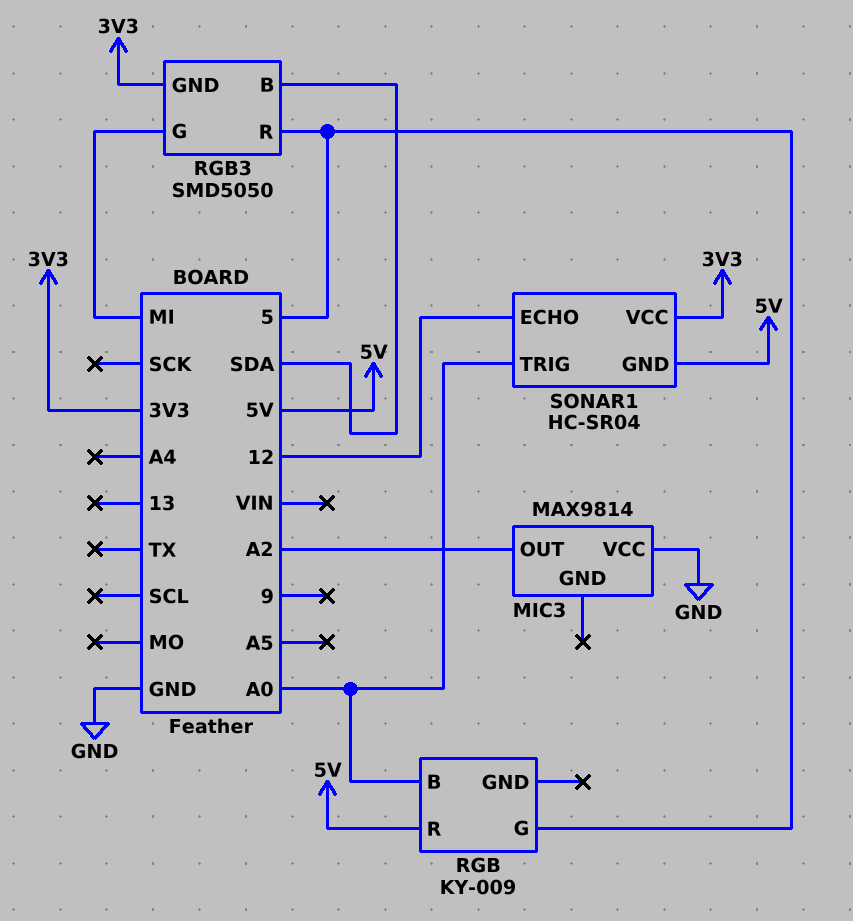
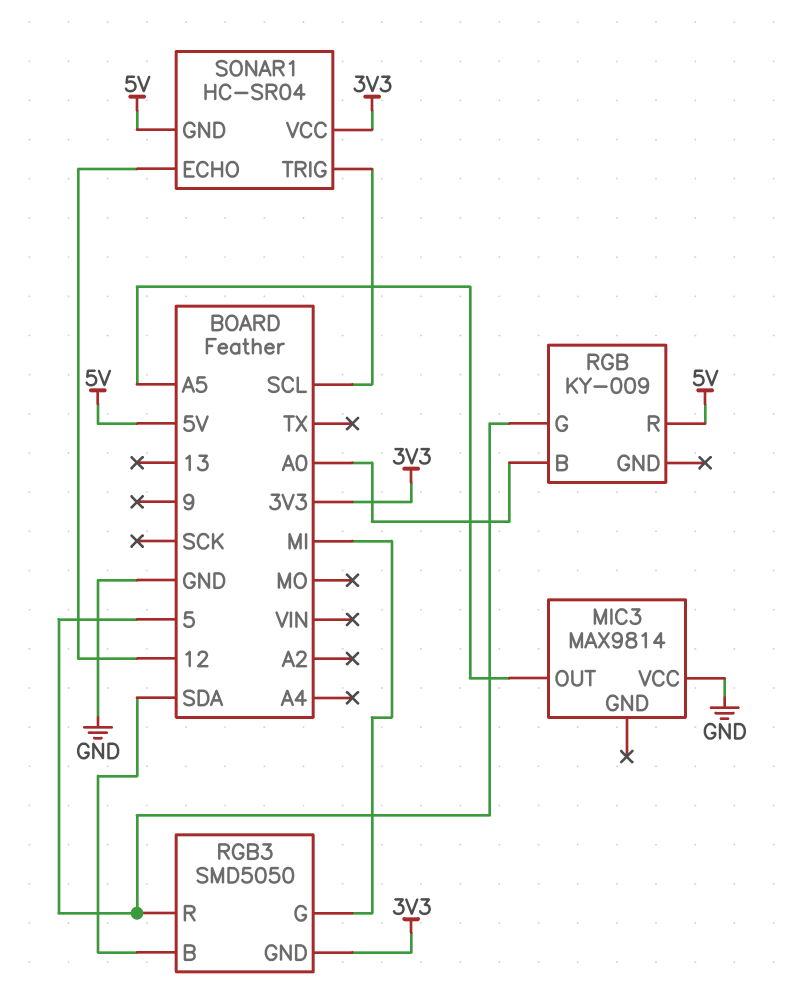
MIC3 pin OUT: A2 -> A5
SONAR1 pin TRIG: A0 -> SCL

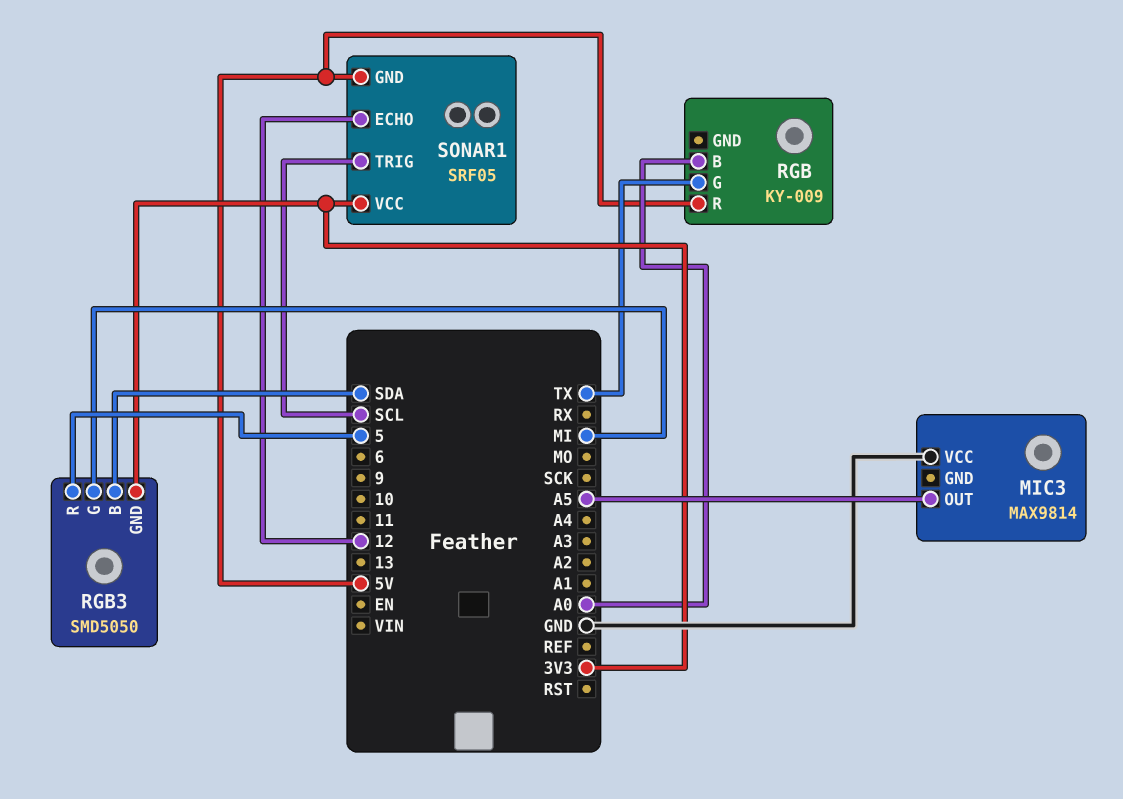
RGB pin G: 5 -> TX
SONAR1: HC-SR04 -> SRF05

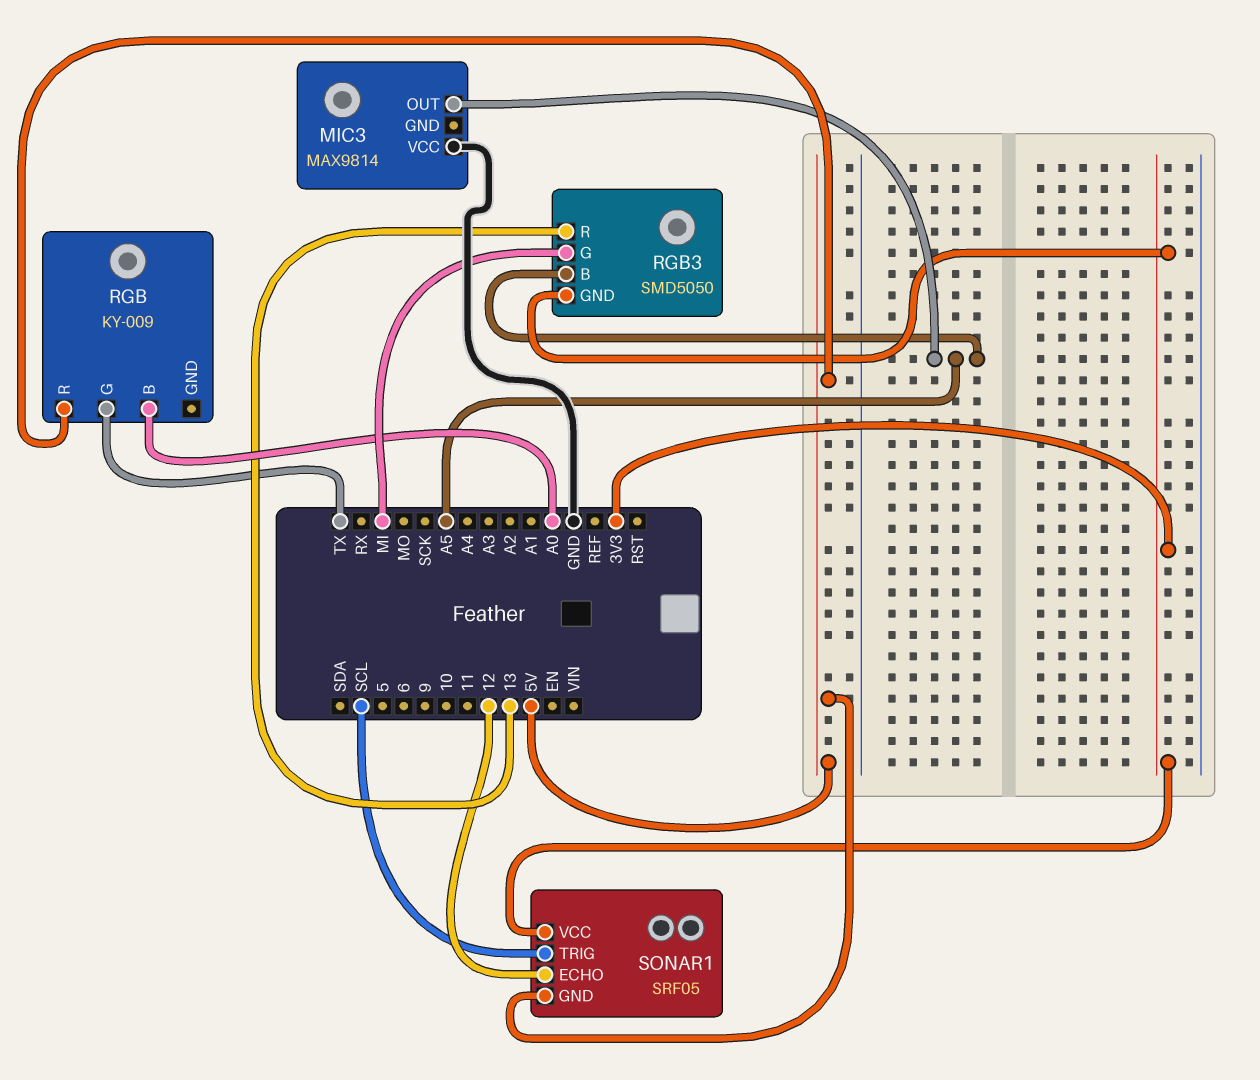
RGB3 pin B: SDA -> A5
RGB3 pin R: 5 -> 13

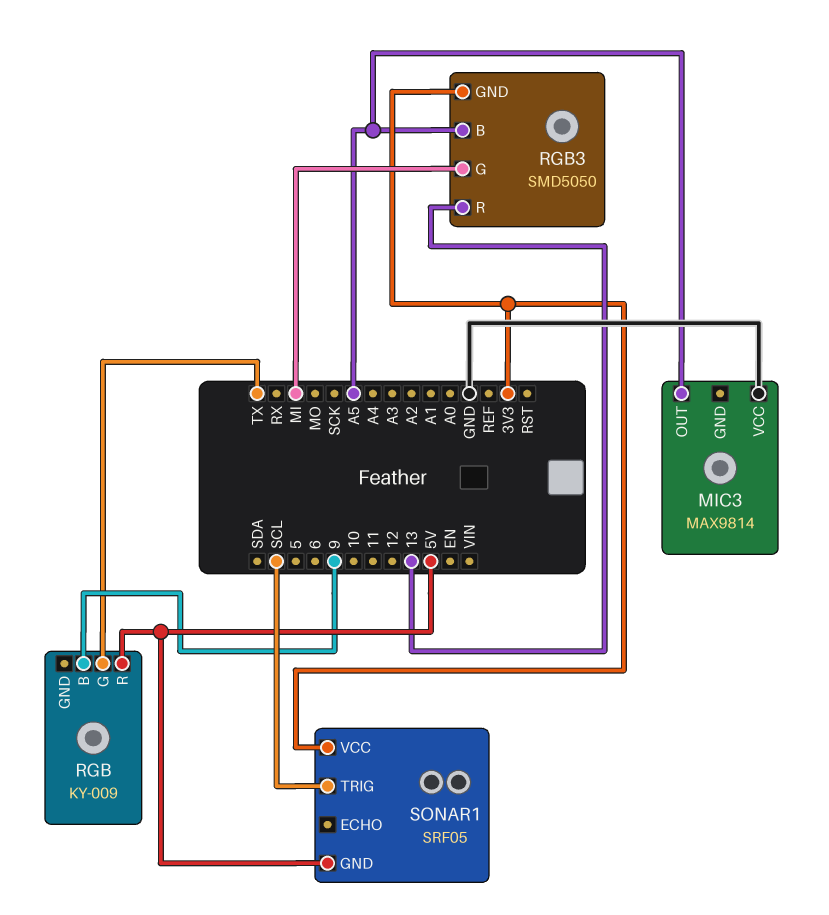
RGB pin B: A0 -> 9
SONAR1 pin ECHO: 12 -> none

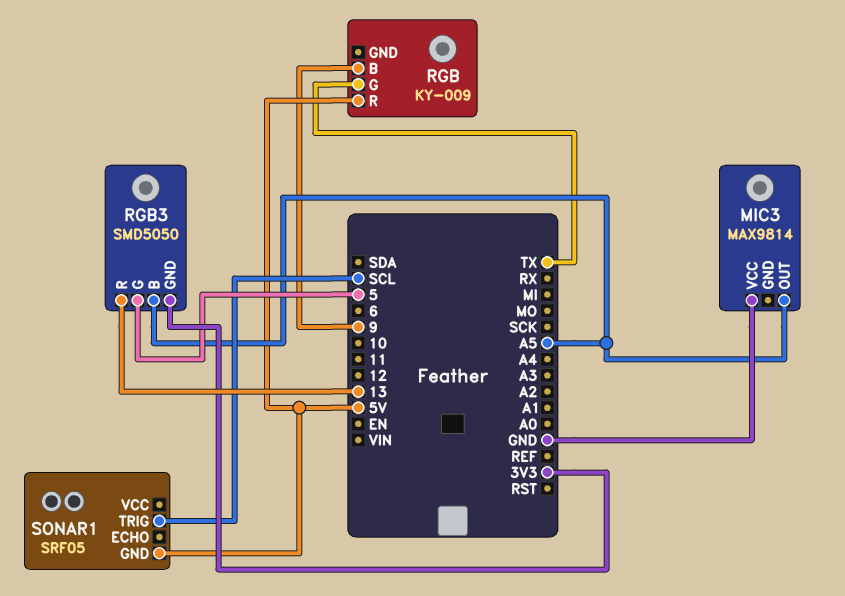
RGB3 pin G: MI -> 5
SONAR1 pin VCC: 3V3 -> none

